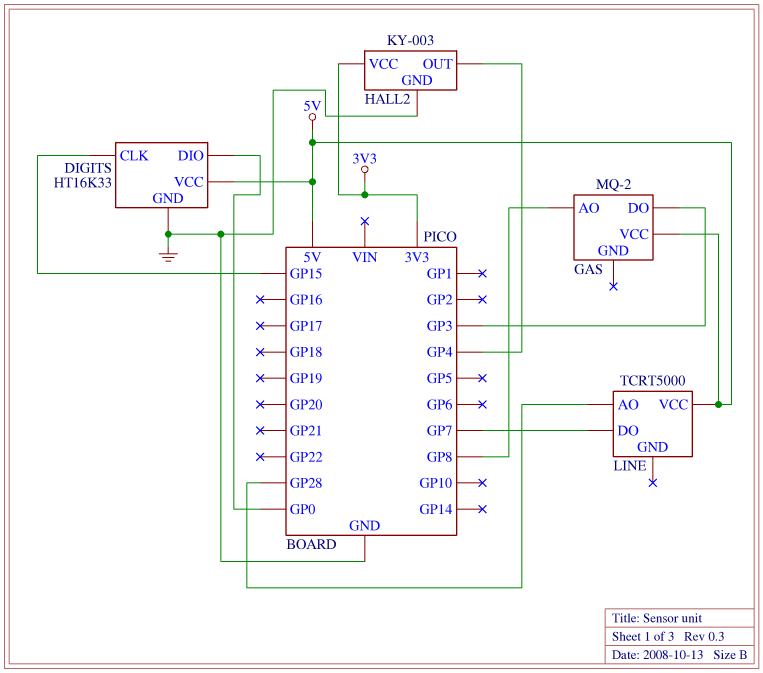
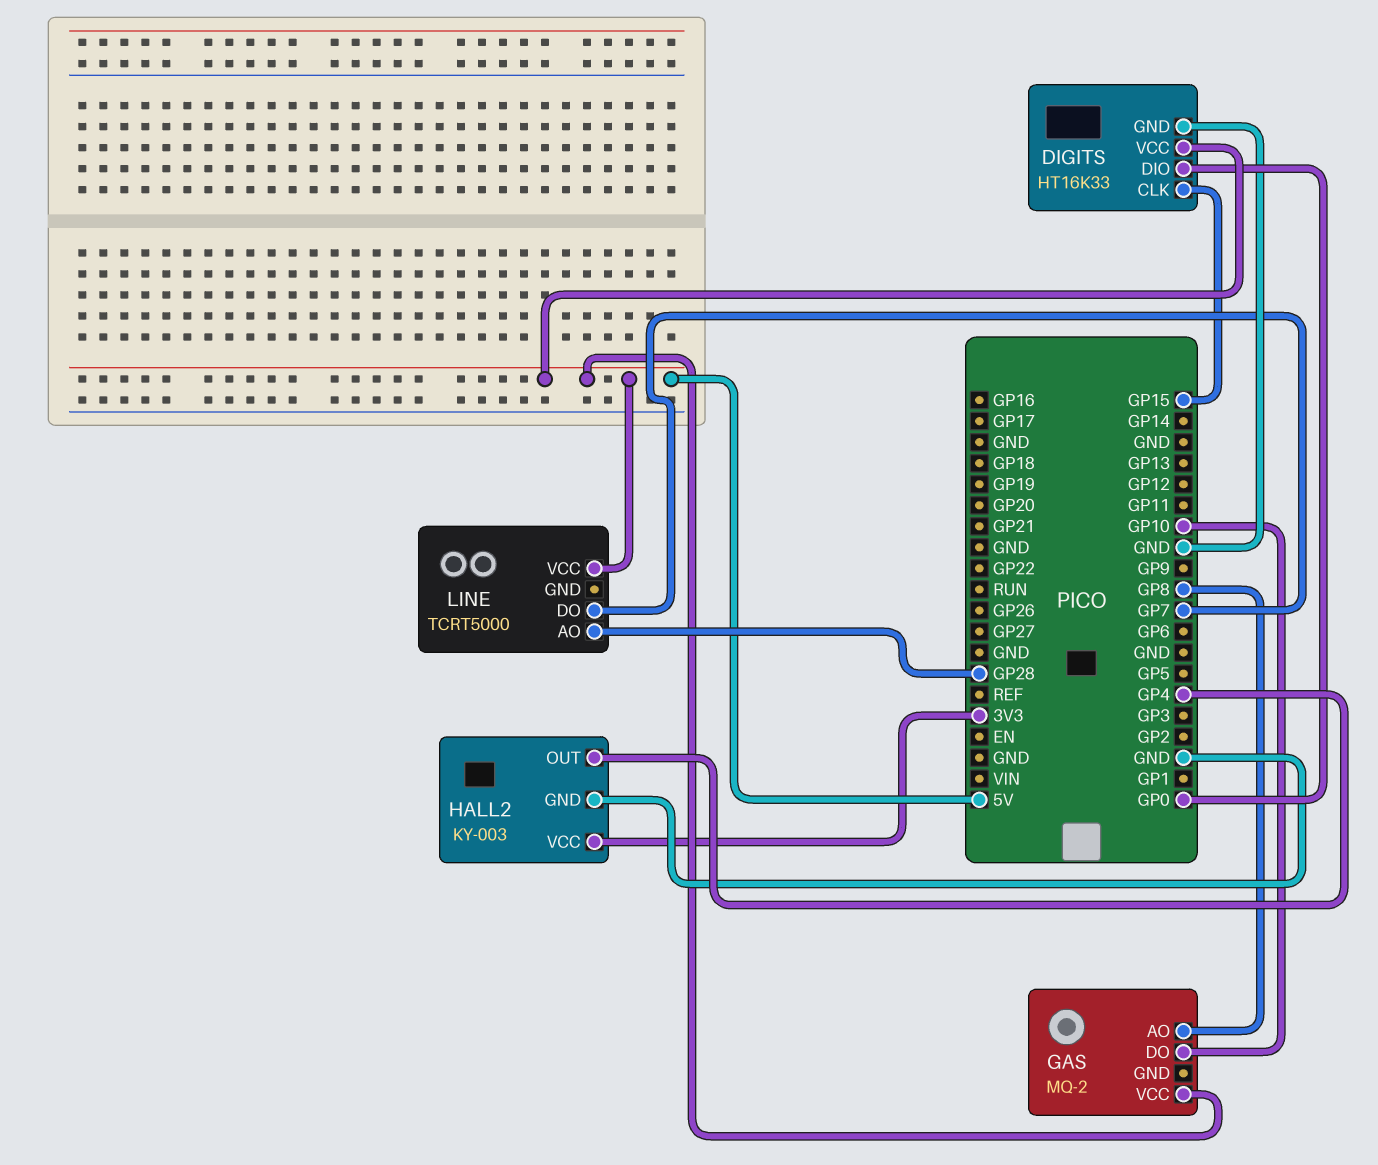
GAS pin DO: GP3 -> GP10

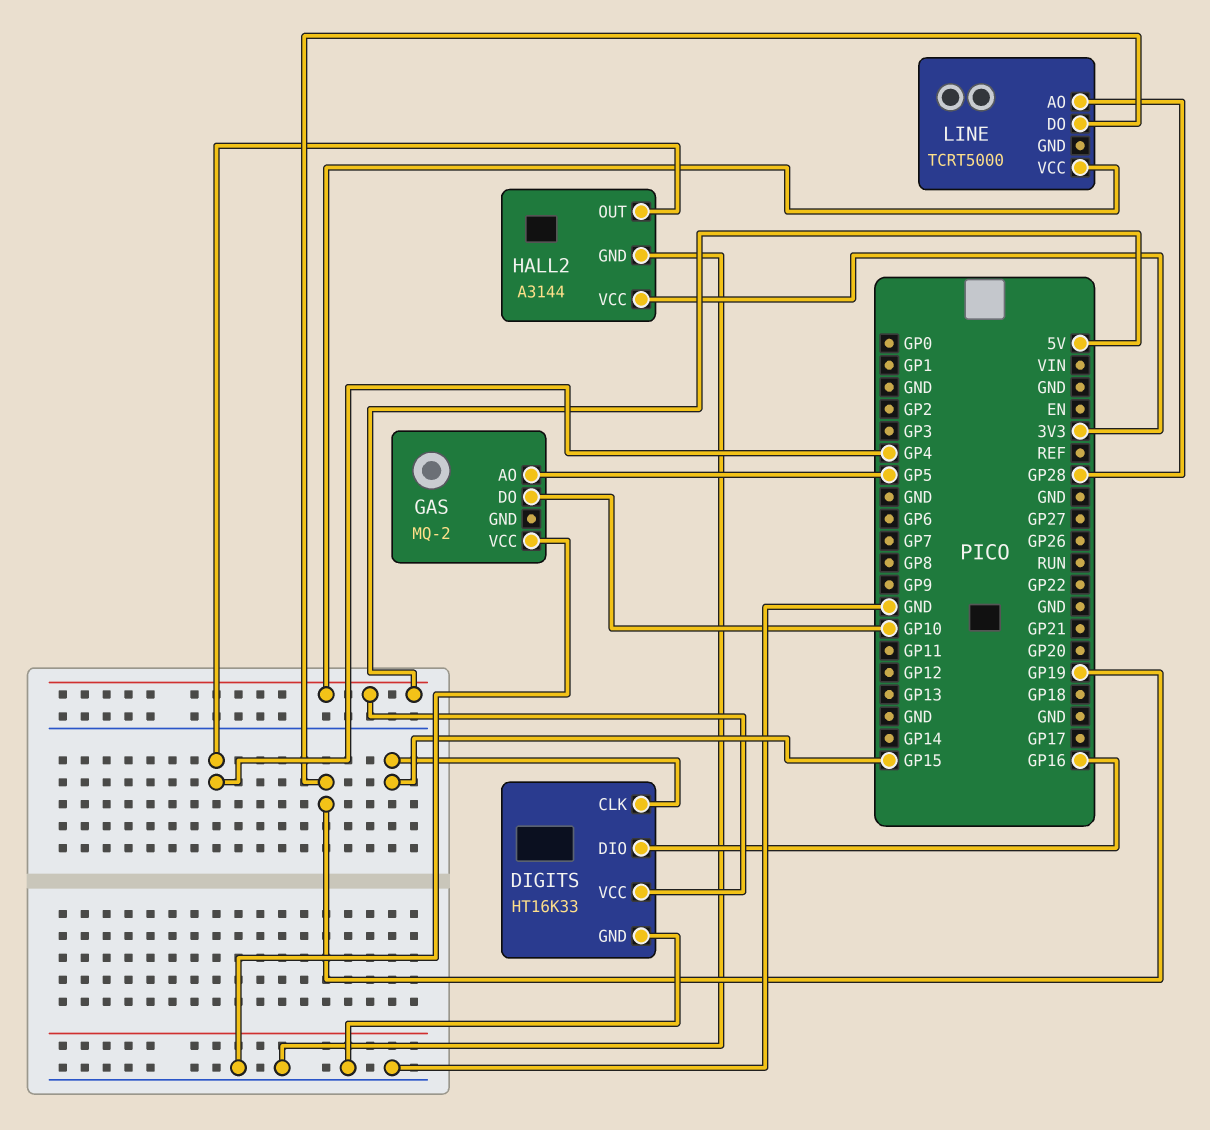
DIGITS pin DIO: GP0 -> GP16
GAS pin AO: GP8 -> GP5
GAS pin VCC: 5V -> GND
HALL2: KY-003 -> A3144
LINE pin DO: GP7 -> GP19

